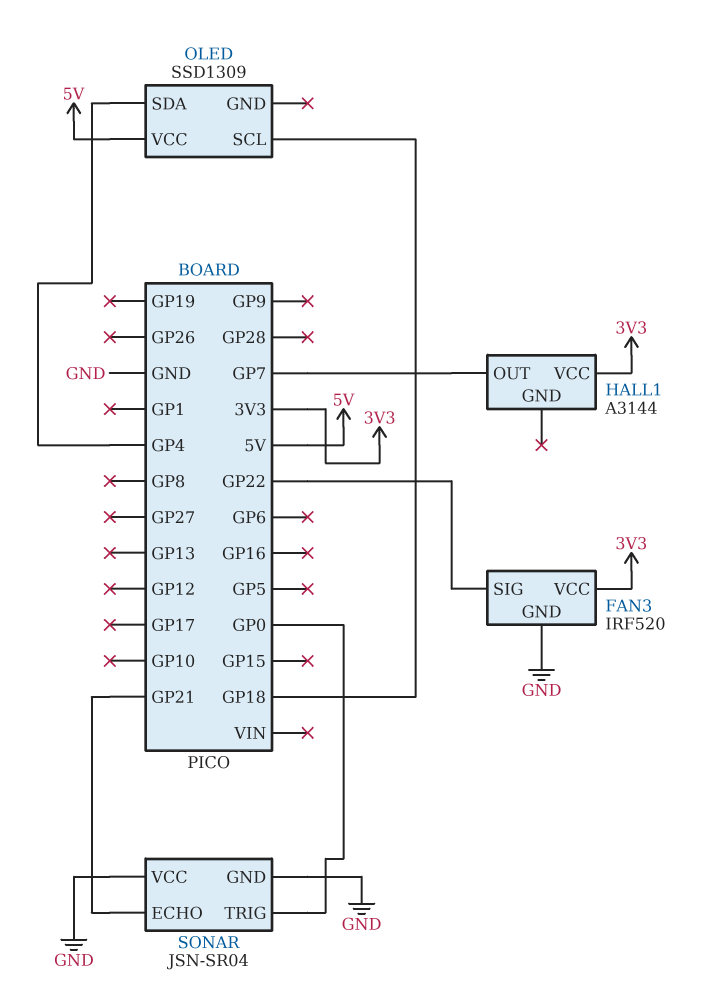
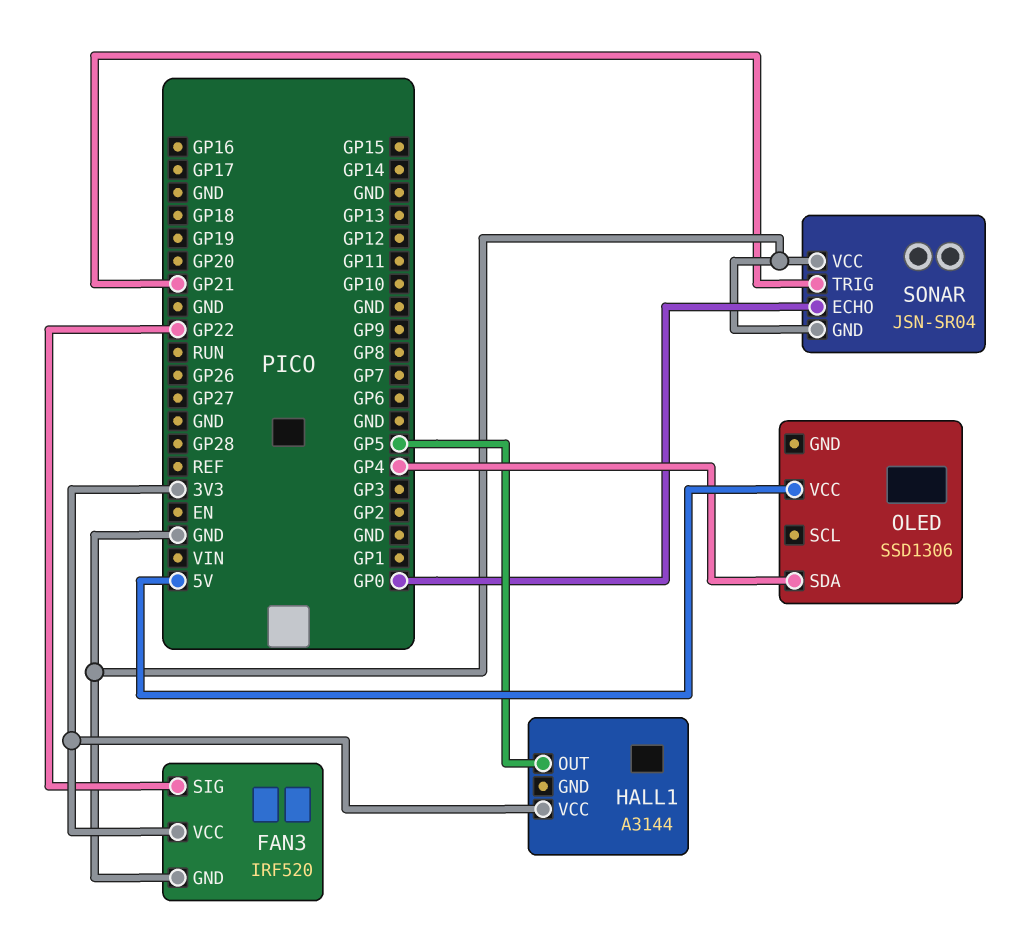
HALL1 pin OUT: GP7 -> GP5
OLED: SSD1309 -> SSD1306
OLED pin SCL: GP18 -> none
SONAR pin ECHO: GP21 -> GP0
SONAR pin TRIG: GP0 -> GP21

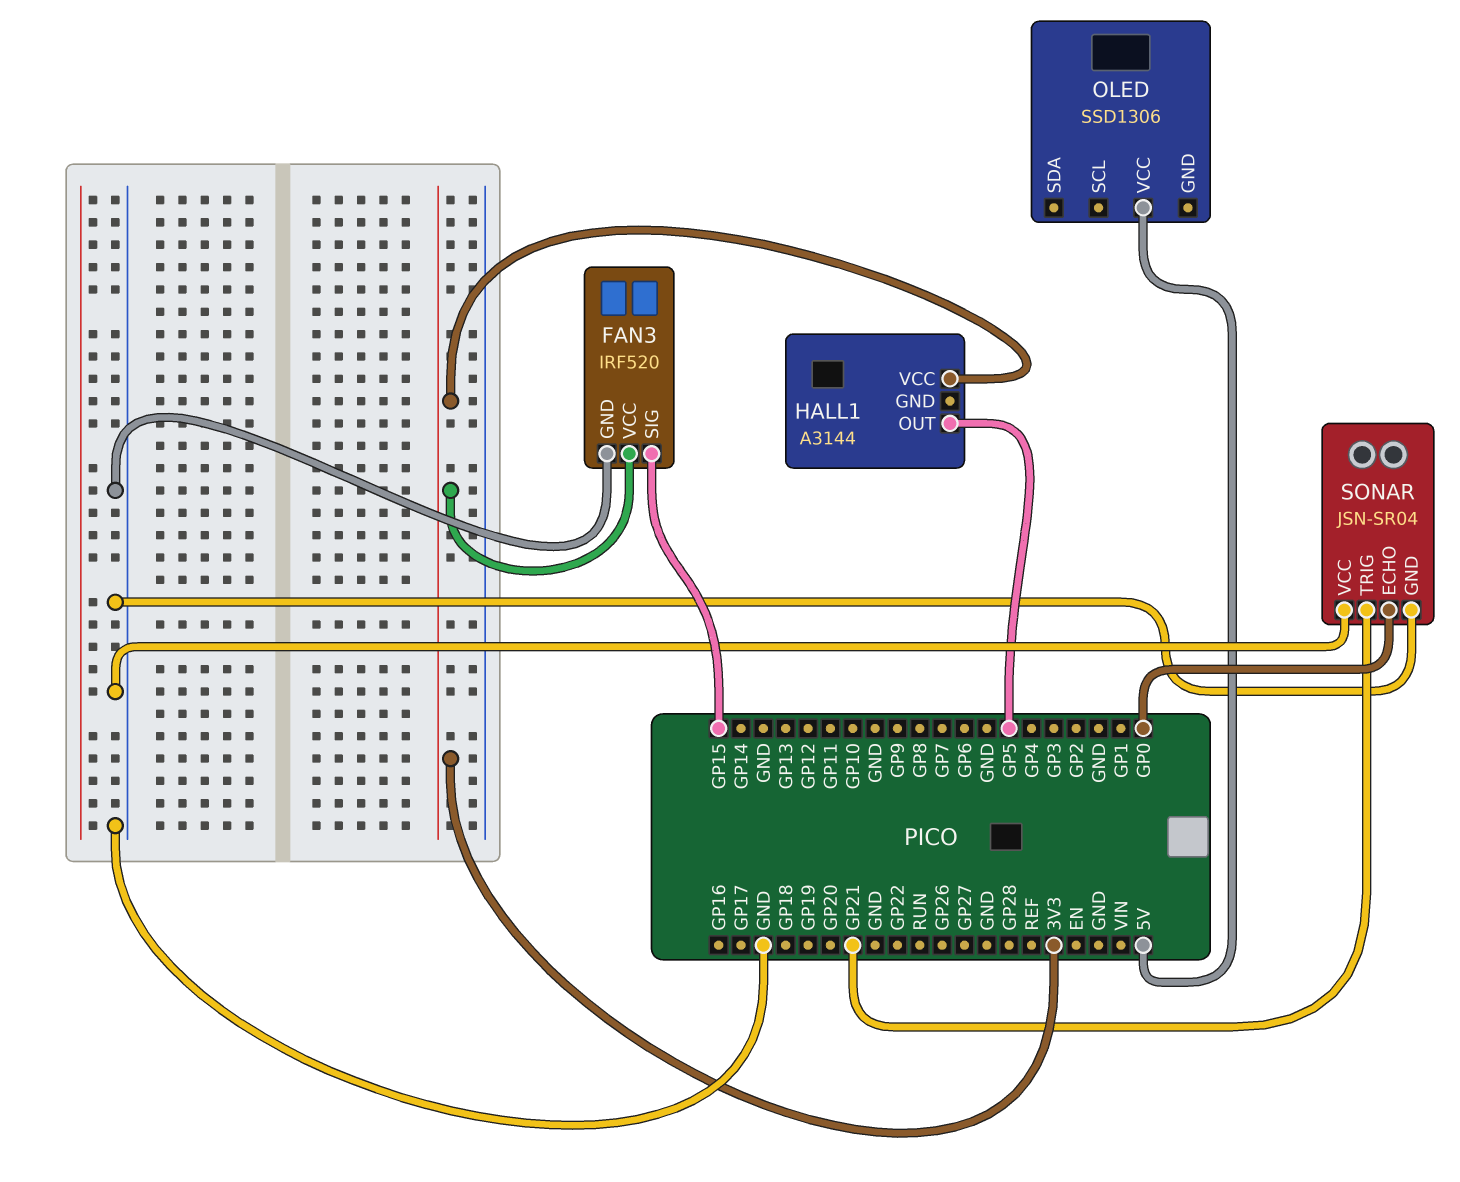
FAN3 pin SIG: GP22 -> GP15
OLED pin SDA: GP4 -> none

